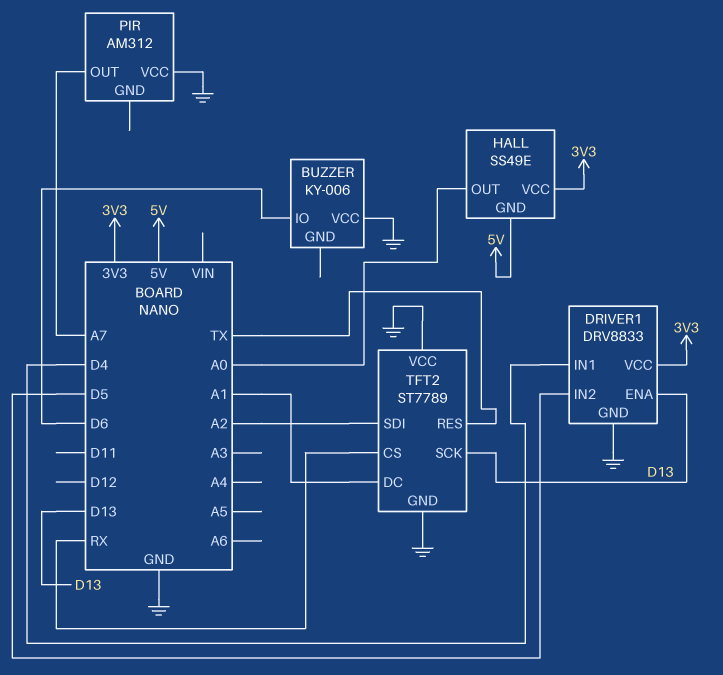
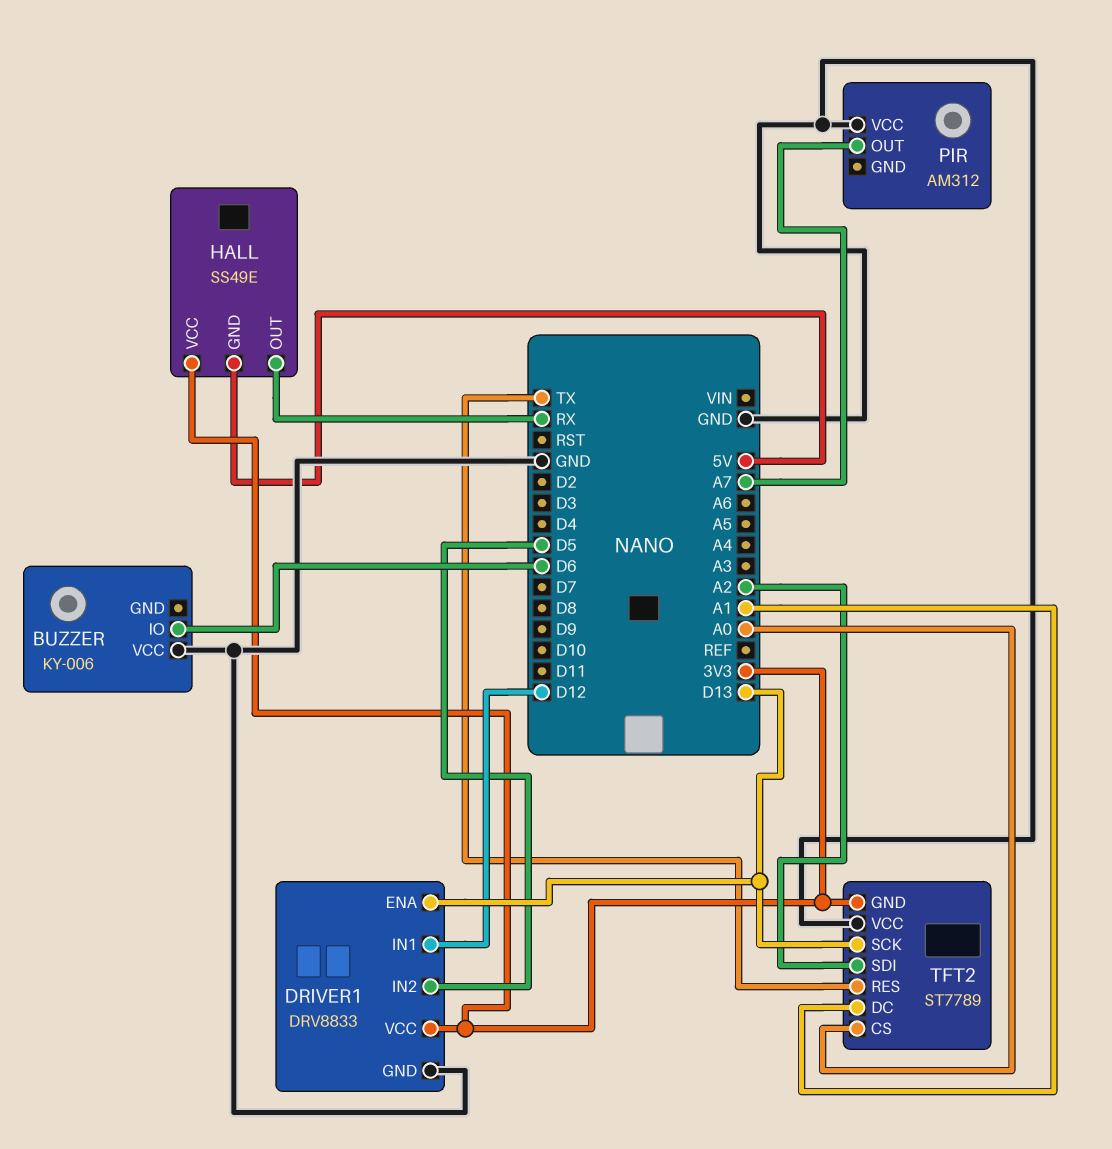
DRIVER1 pin IN1: D4 -> D12
HALL pin OUT: A0 -> RX
TFT2 pin CS: RX -> A0
TFT2 pin GND: GND -> 3V3

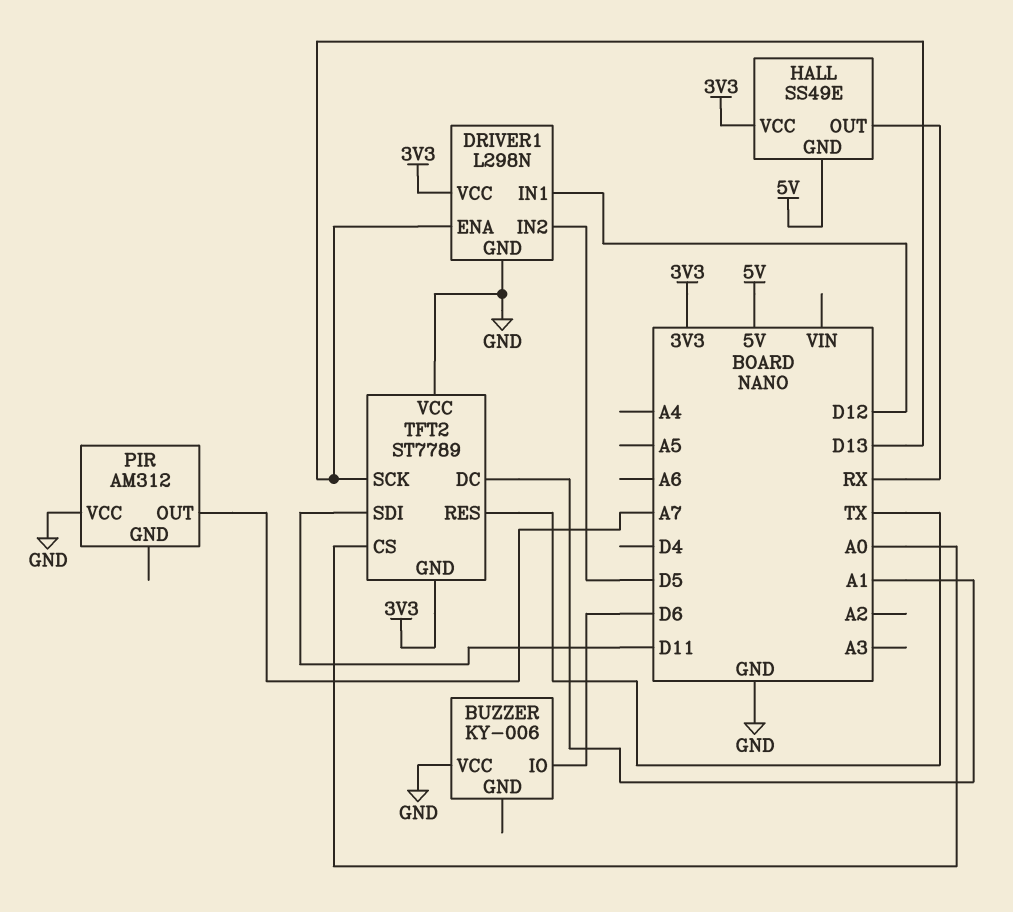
DRIVER1: DRV8833 -> L298N
TFT2 pin SDI: A2 -> D11

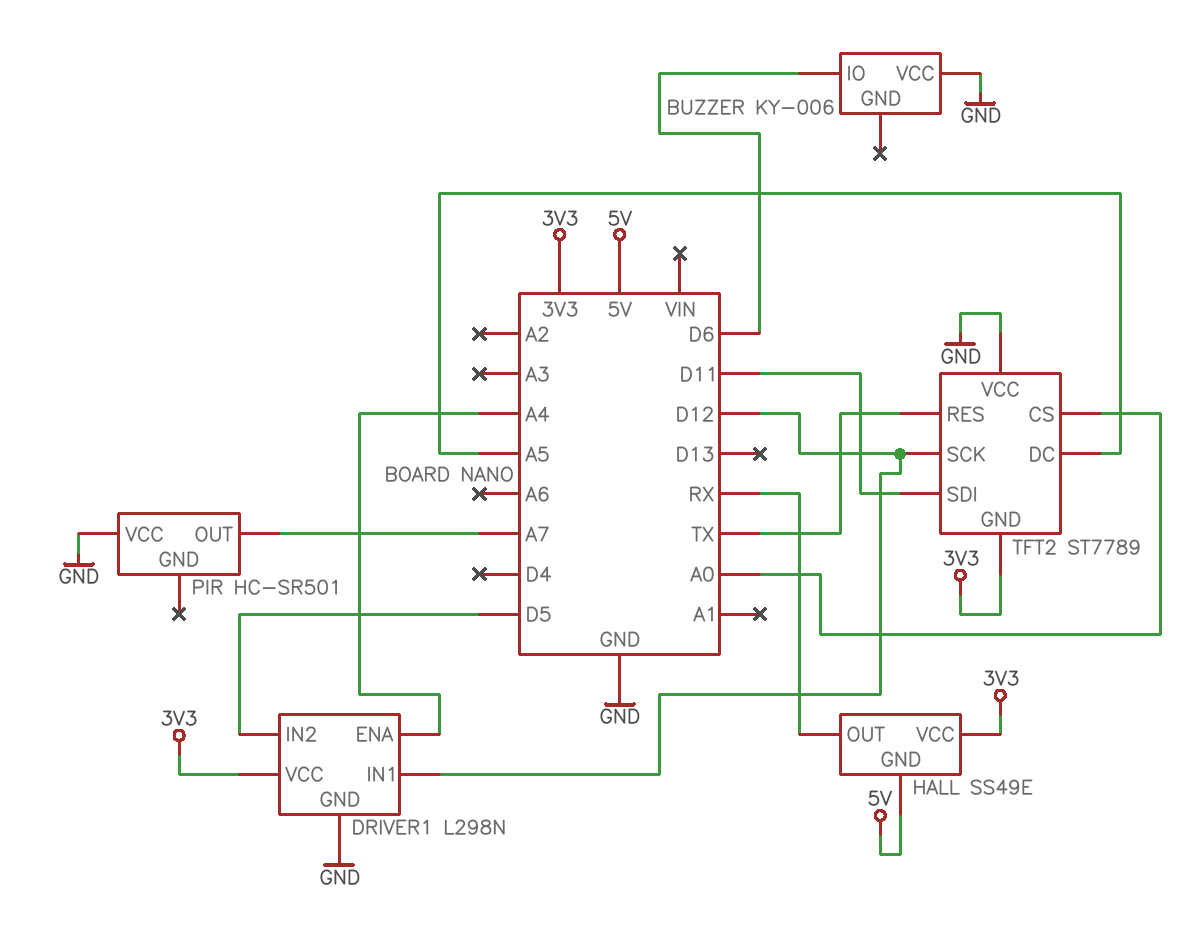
DRIVER1 pin ENA: D13 -> A4
PIR: AM312 -> HC-SR501
TFT2 pin DC: A1 -> A5
TFT2 pin SCK: D13 -> D12

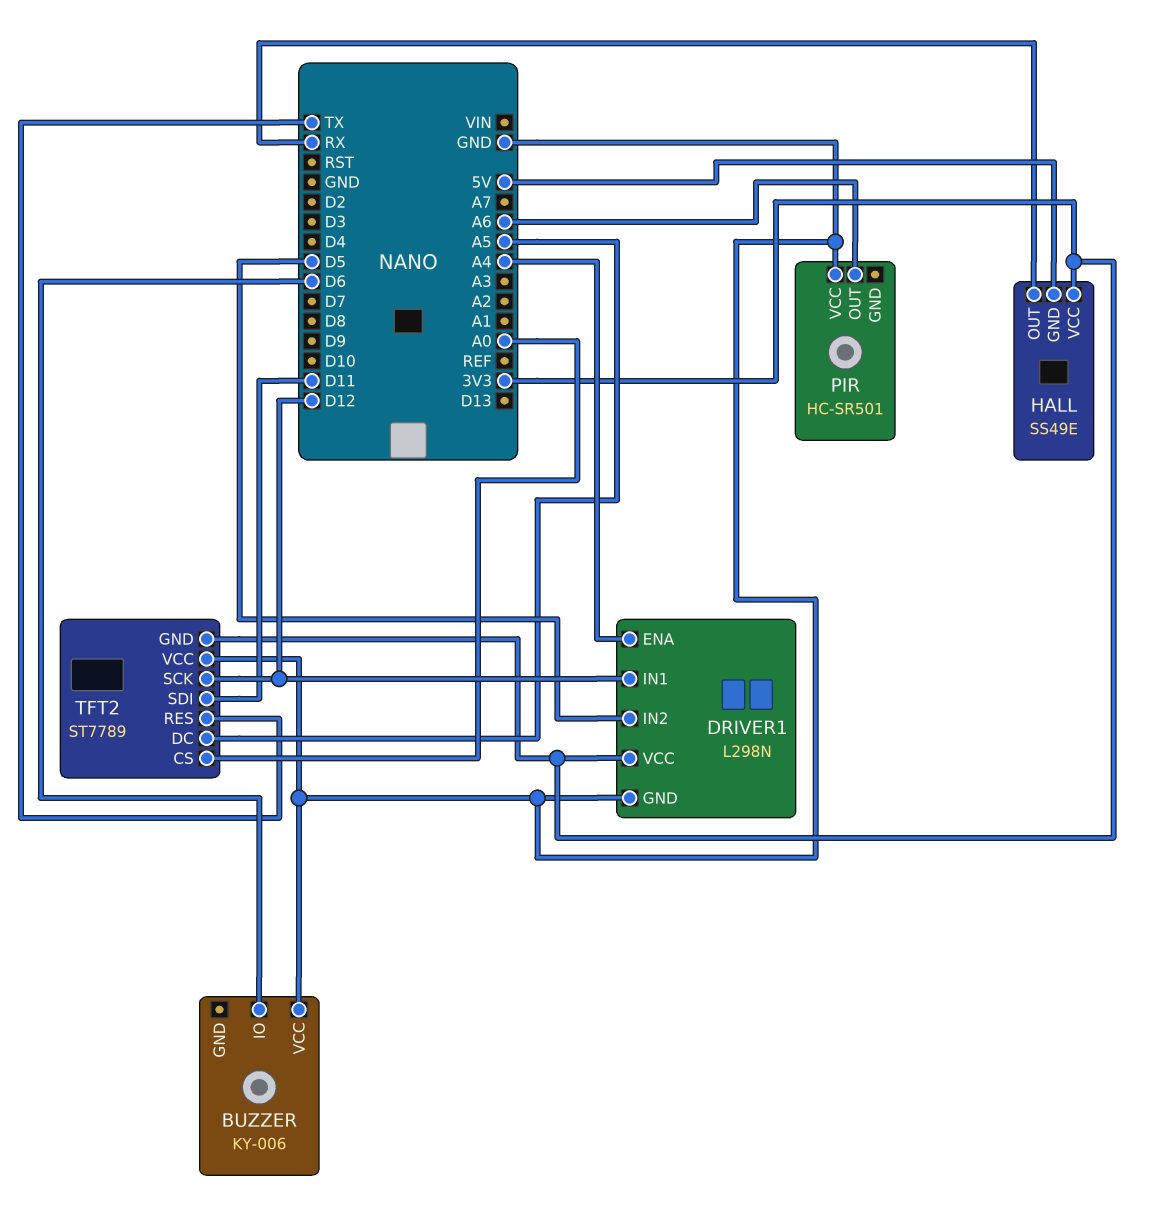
PIR pin OUT: A7 -> A6

